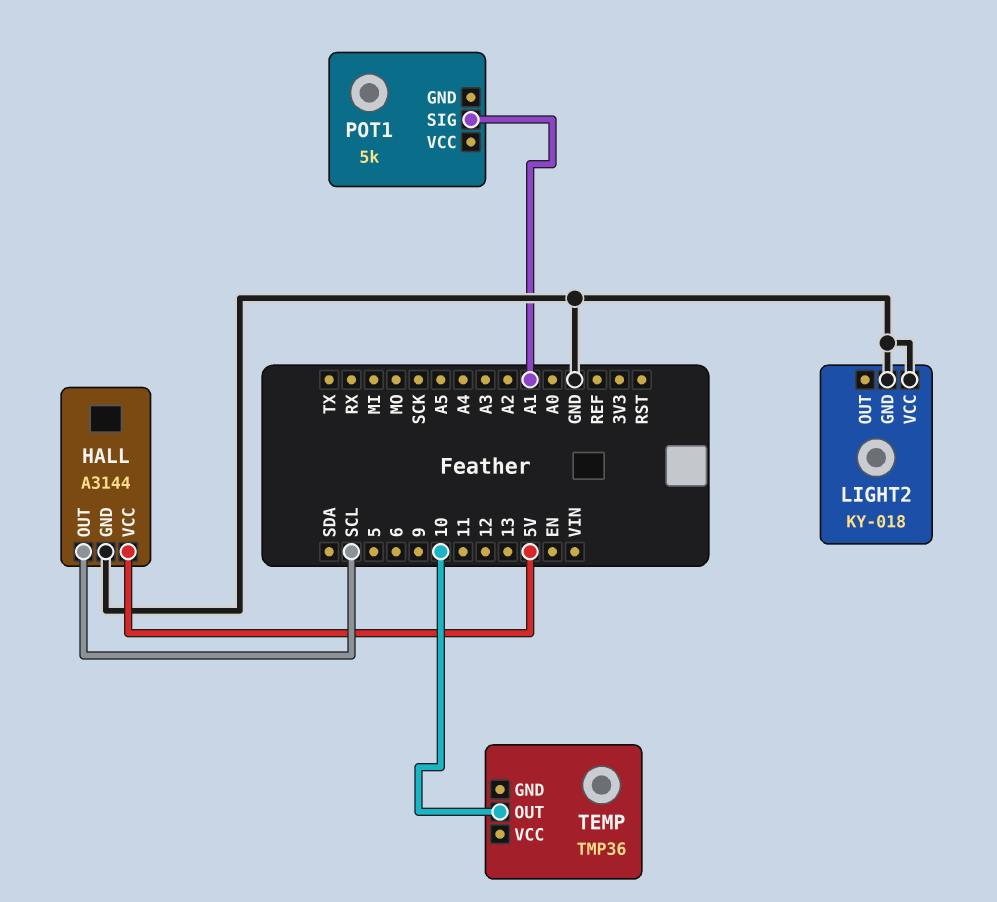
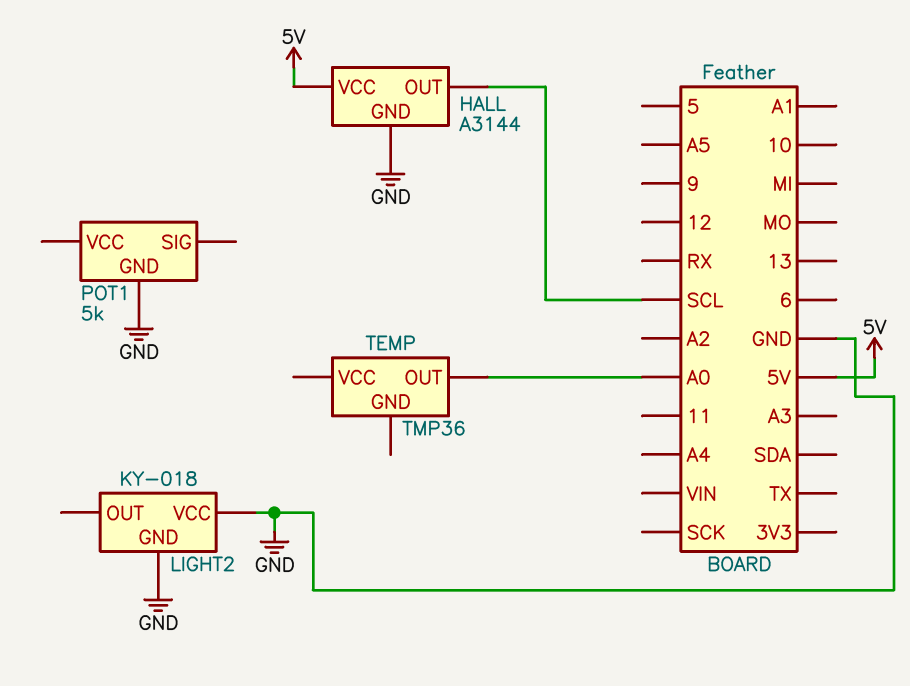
POT1 pin GND: none -> GND
POT1 pin SIG: A1 -> none
TEMP pin OUT: 10 -> A0

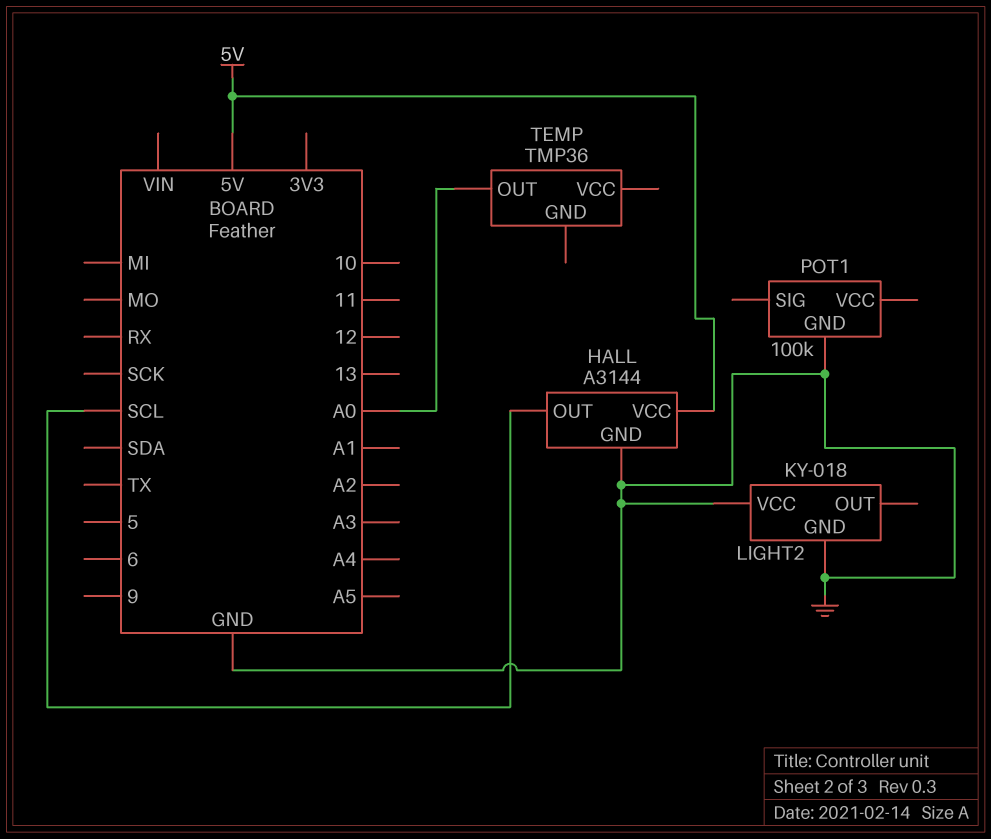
POT1: 5k -> 100k

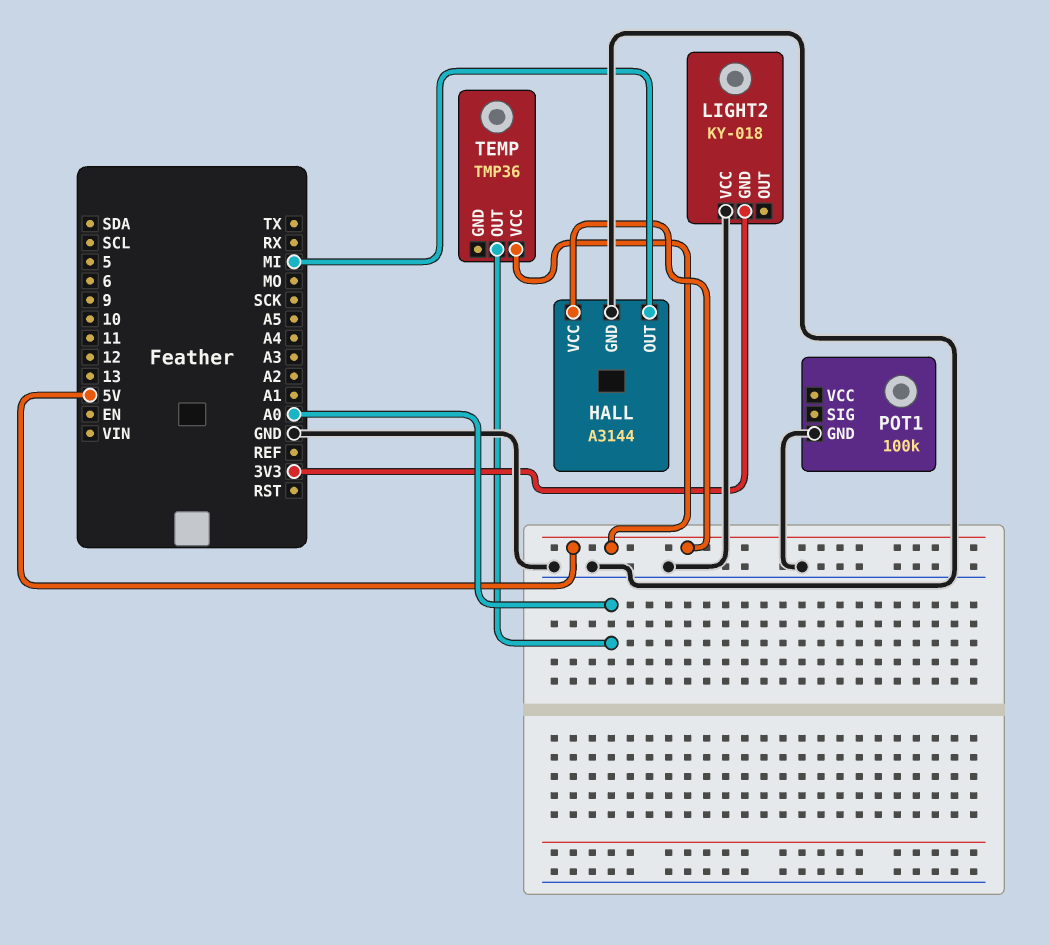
HALL pin OUT: SCL -> MI
LIGHT2 pin GND: GND -> 3V3
TEMP pin VCC: none -> 5V

